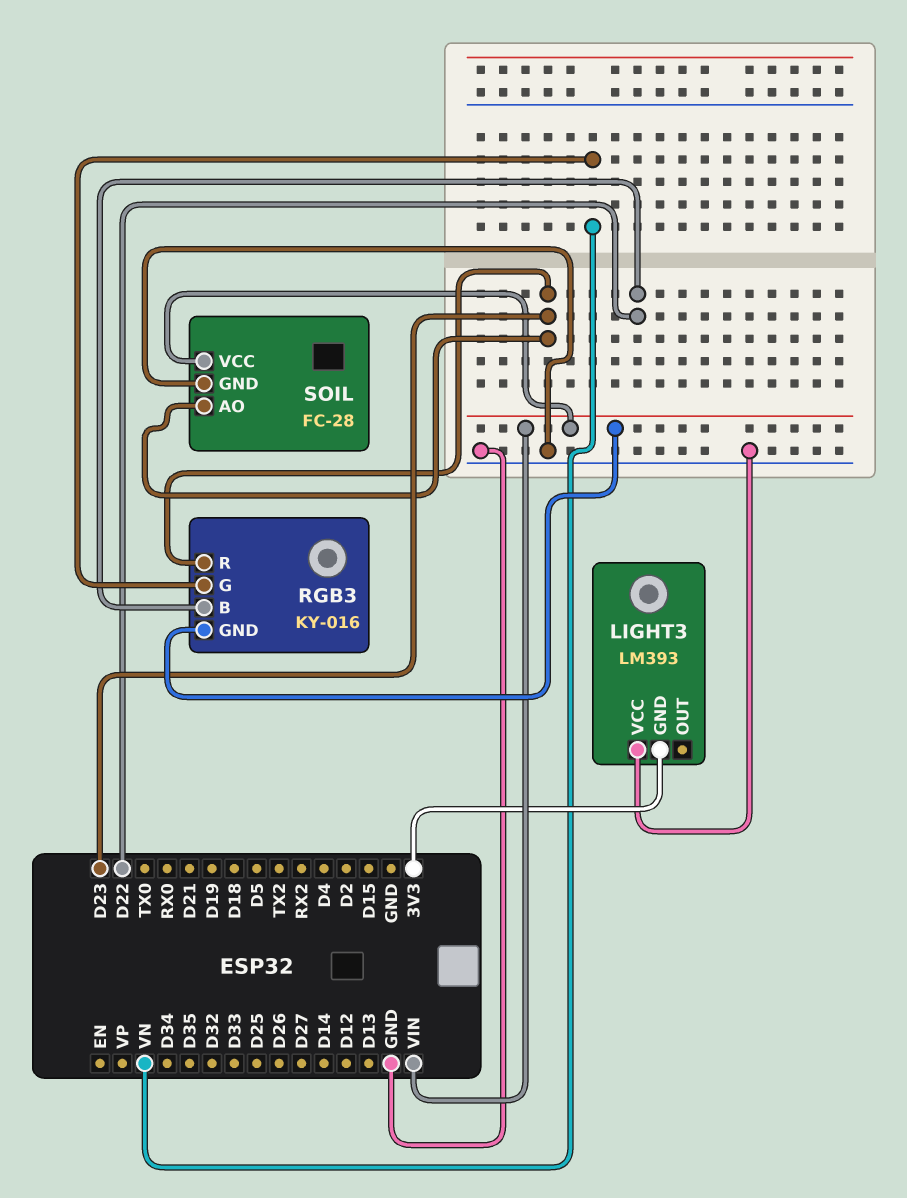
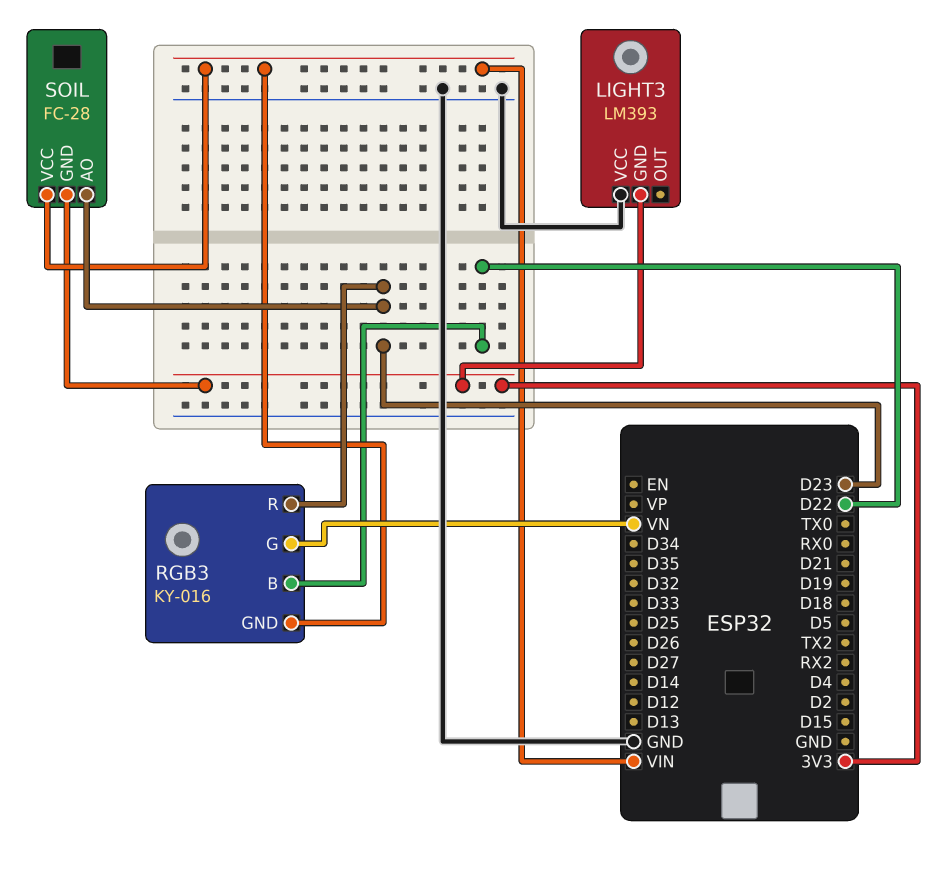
SOIL pin GND: GND -> 3V3

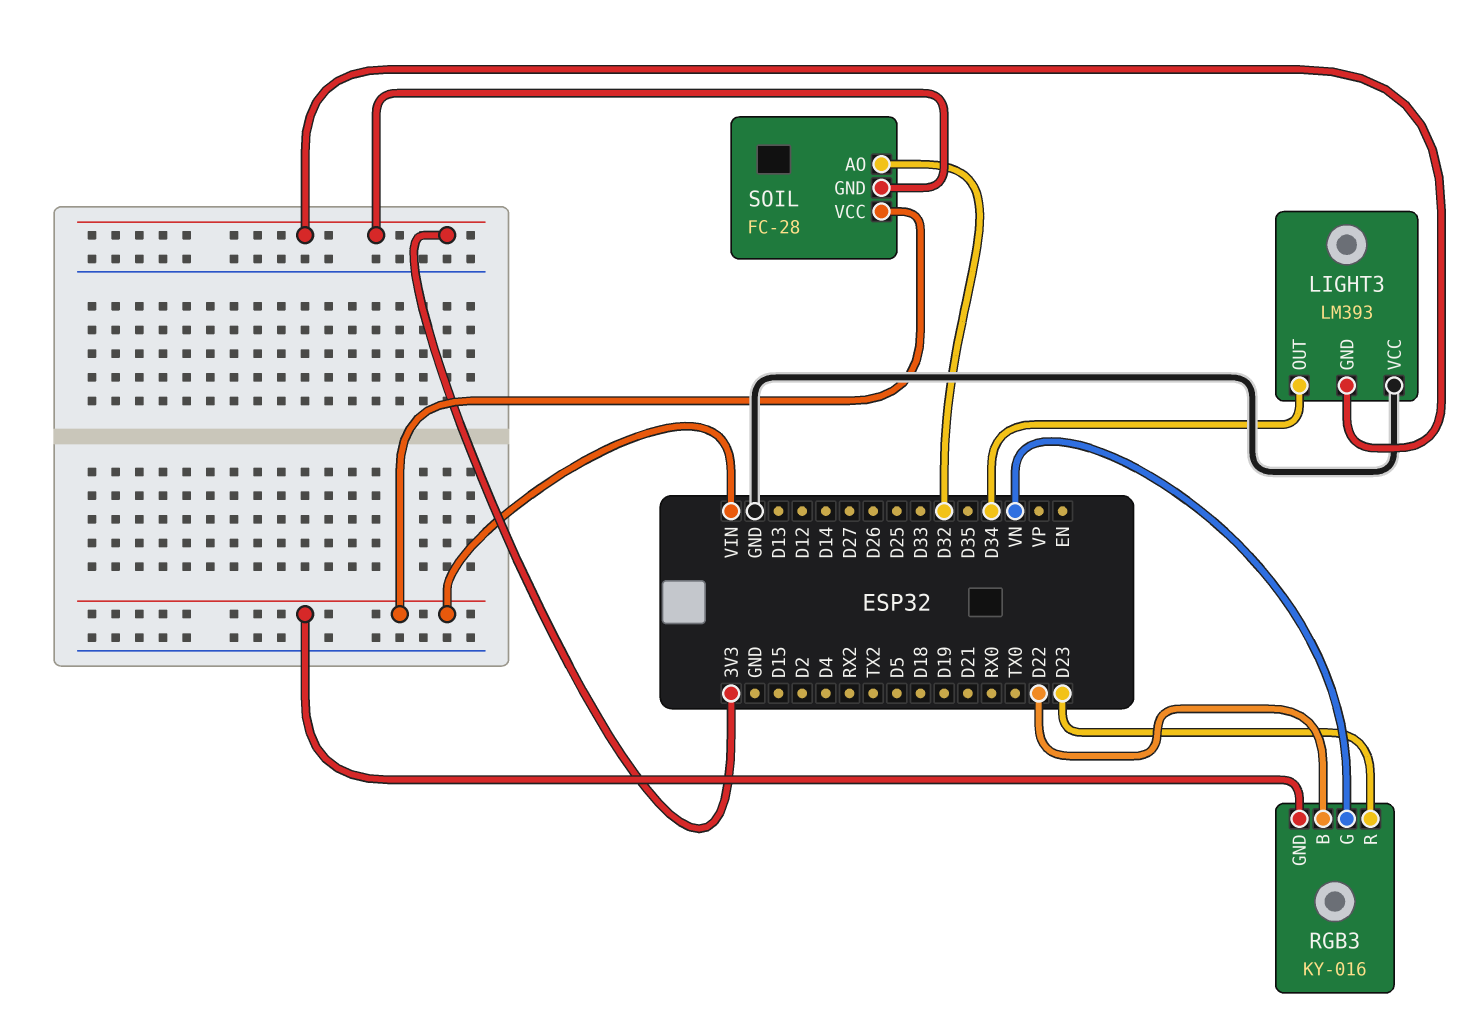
LIGHT3 pin OUT: none -> D34
SOIL pin AO: D23 -> D32

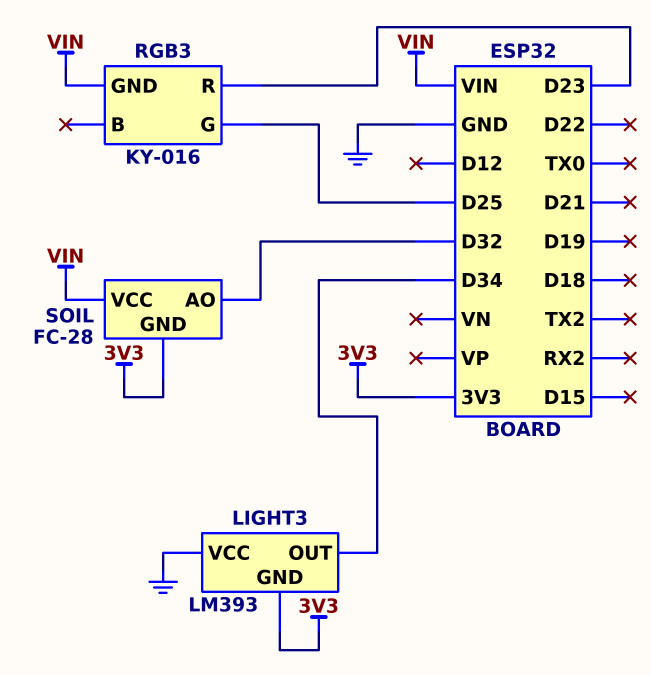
RGB3 pin B: D22 -> none
RGB3 pin G: VN -> D25

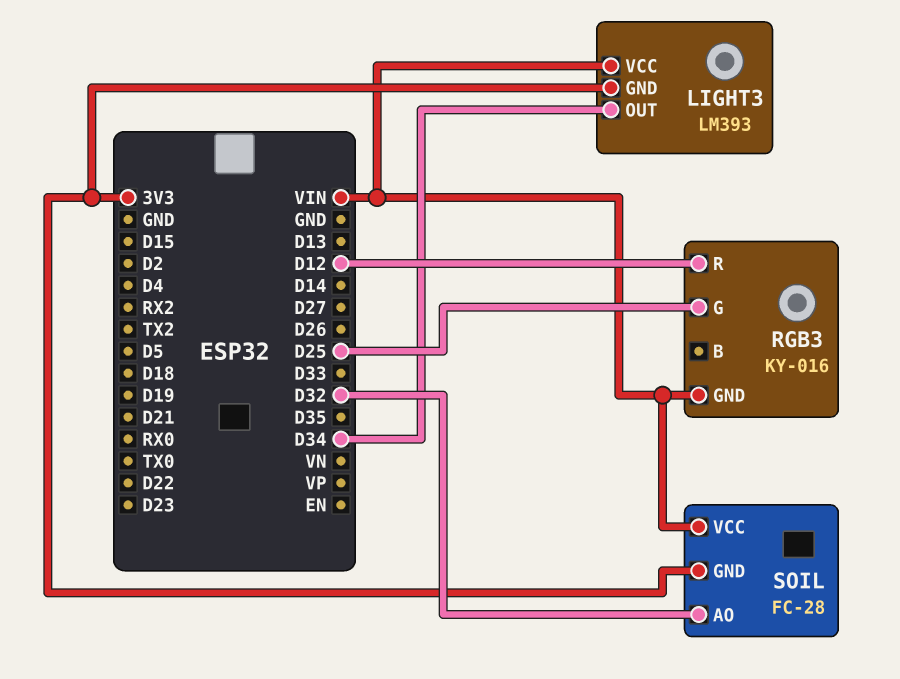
LIGHT3 pin VCC: GND -> VIN
RGB3 pin R: D23 -> D12

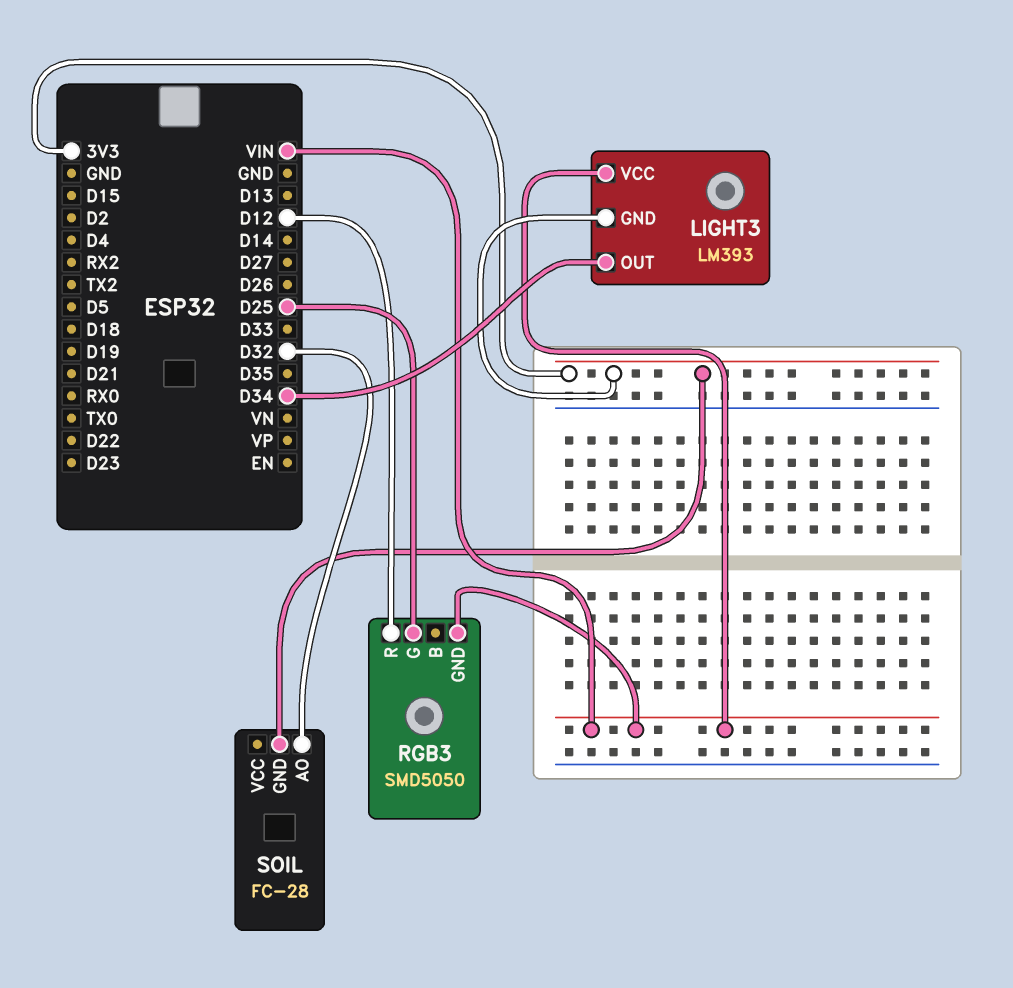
RGB3: KY-016 -> SMD5050
SOIL pin VCC: VIN -> none

